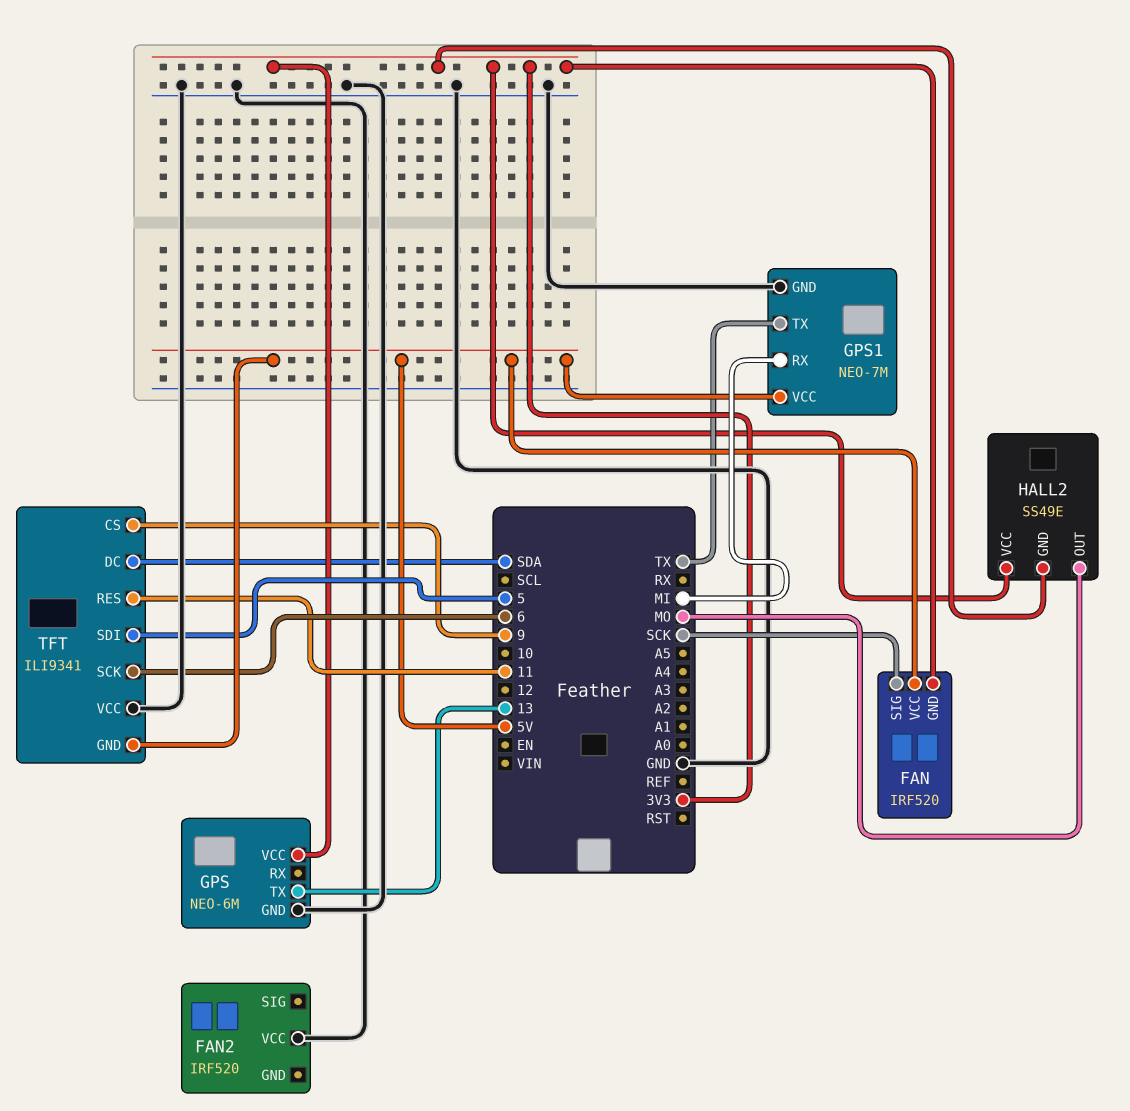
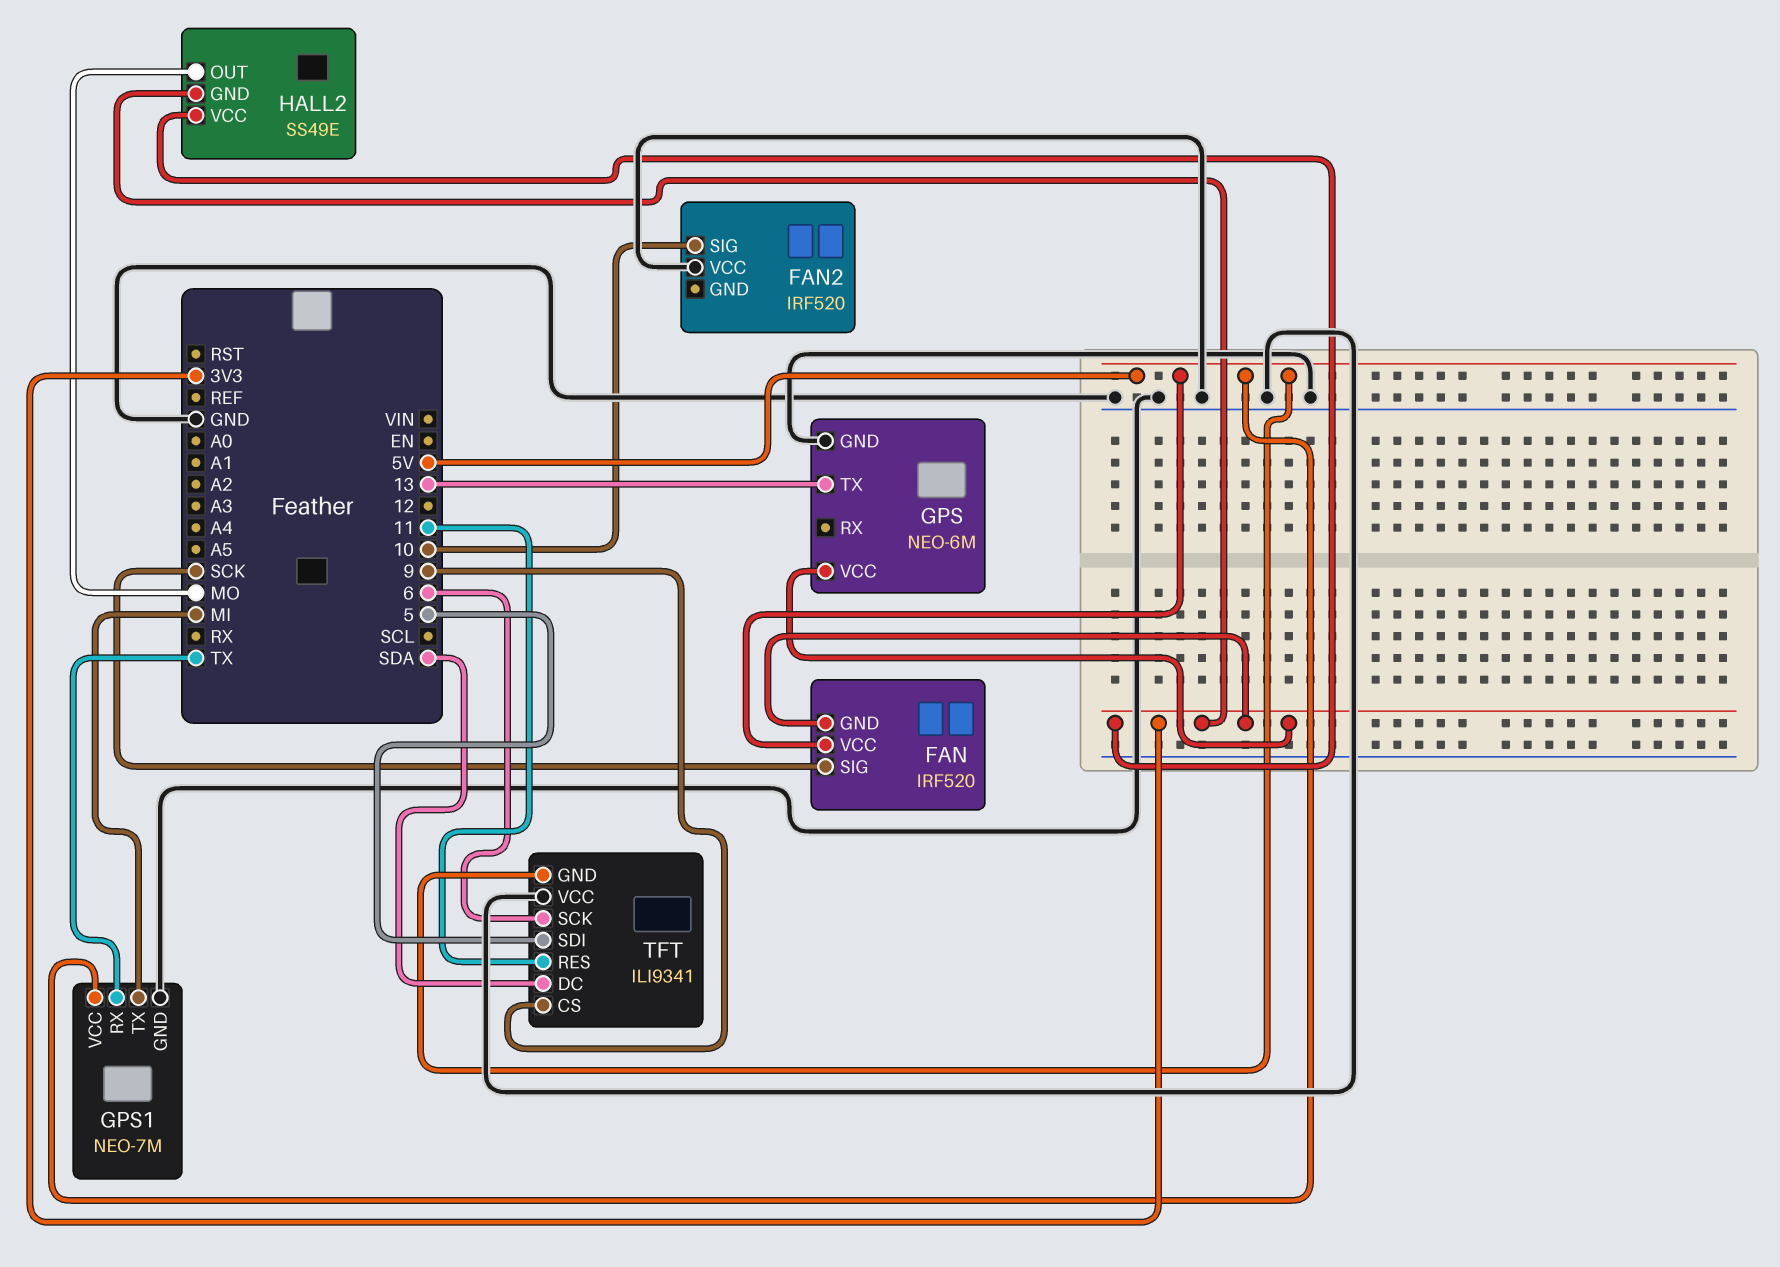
FAN2 pin SIG: none -> 10
GPS1 pin RX: MI -> TX
GPS1 pin TX: TX -> MI

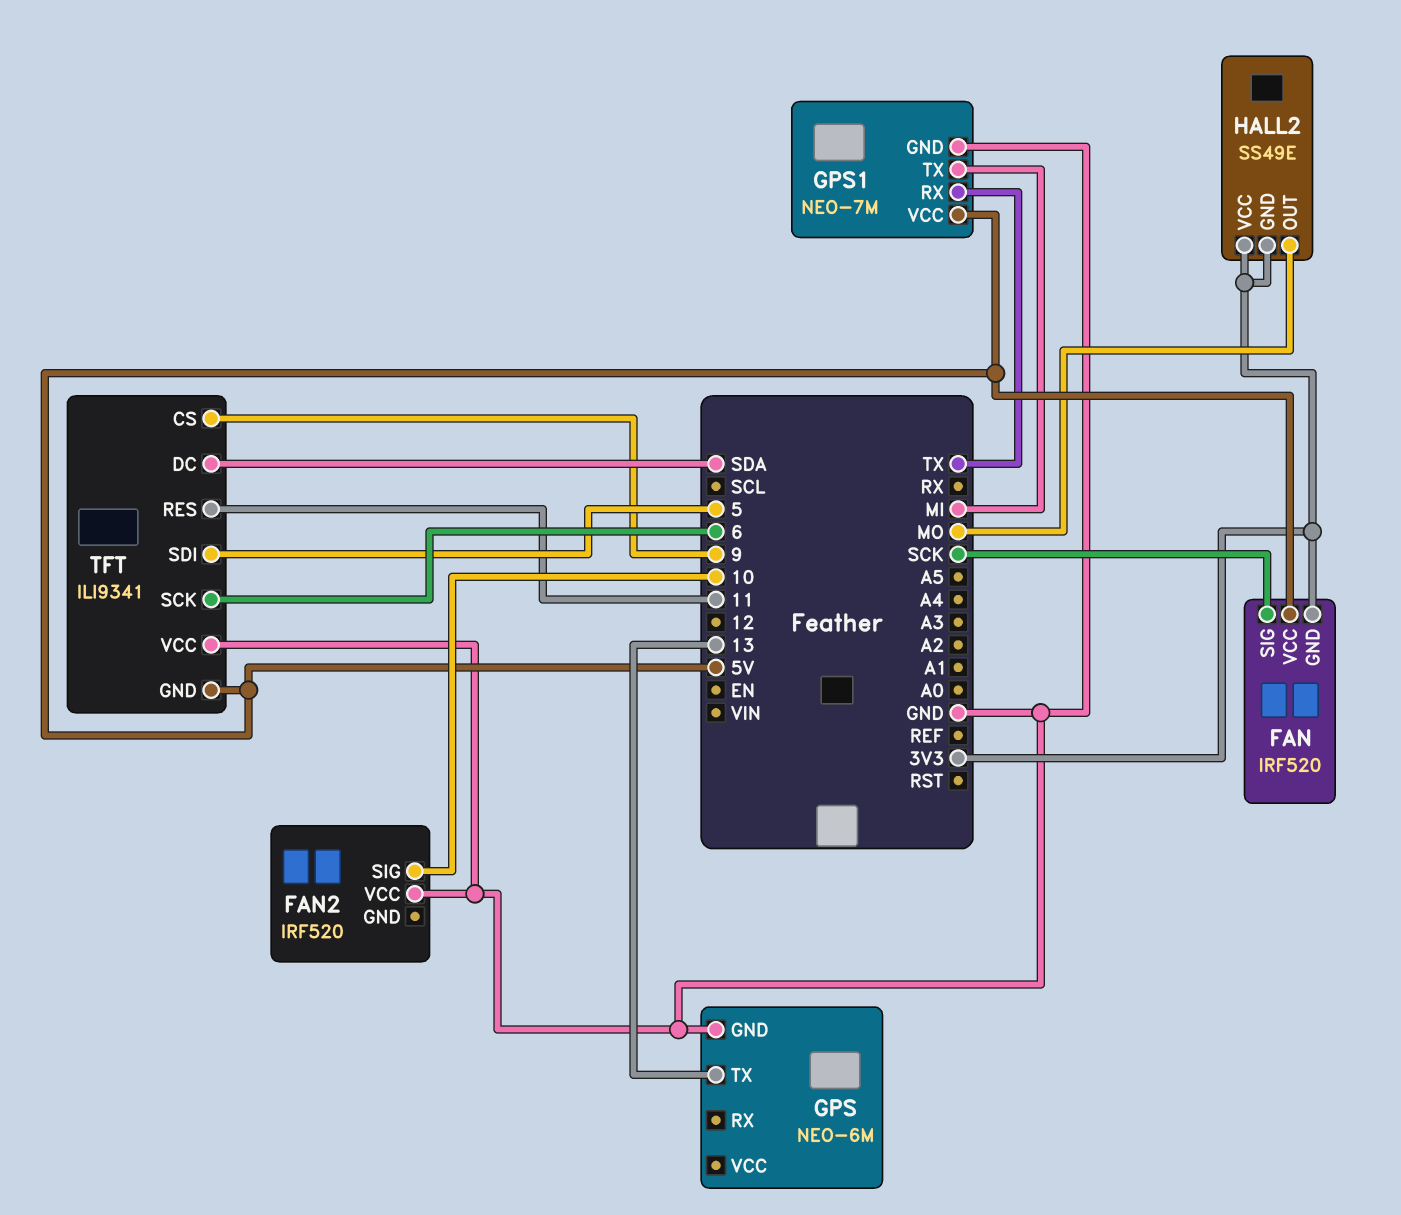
GPS pin VCC: 3V3 -> none

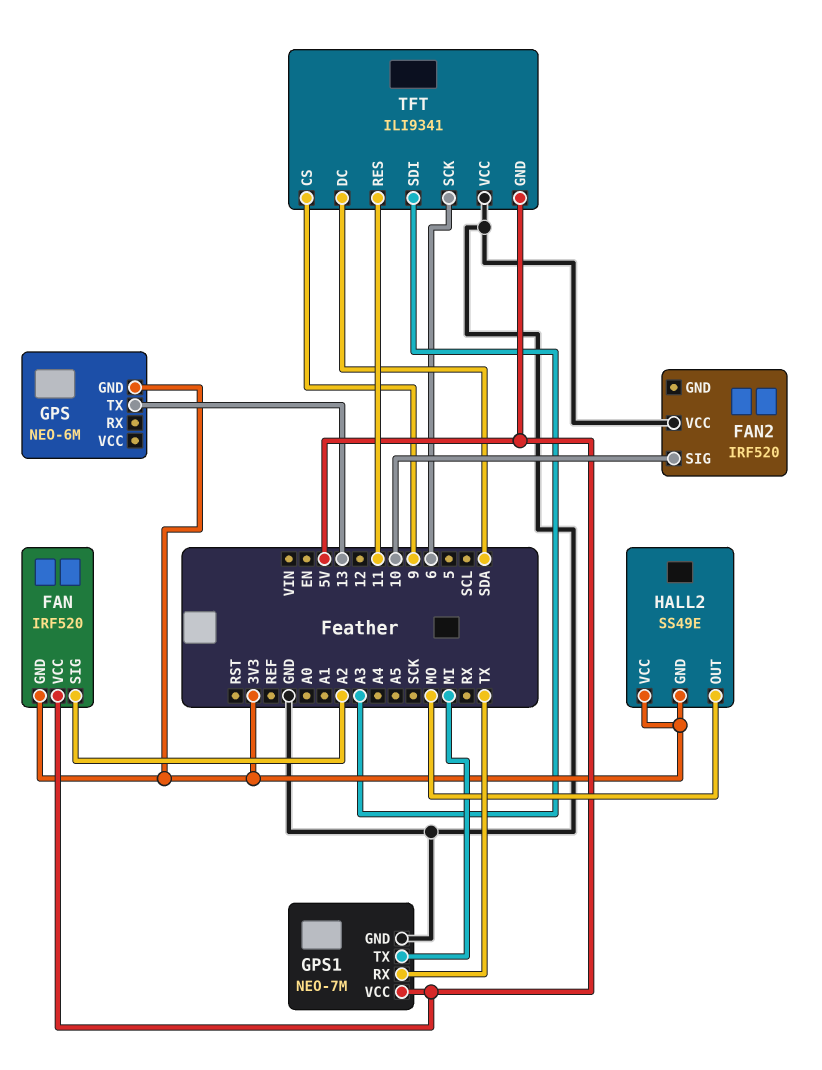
FAN pin SIG: SCK -> A2
GPS pin GND: GND -> 3V3
TFT pin SDI: 5 -> A3

